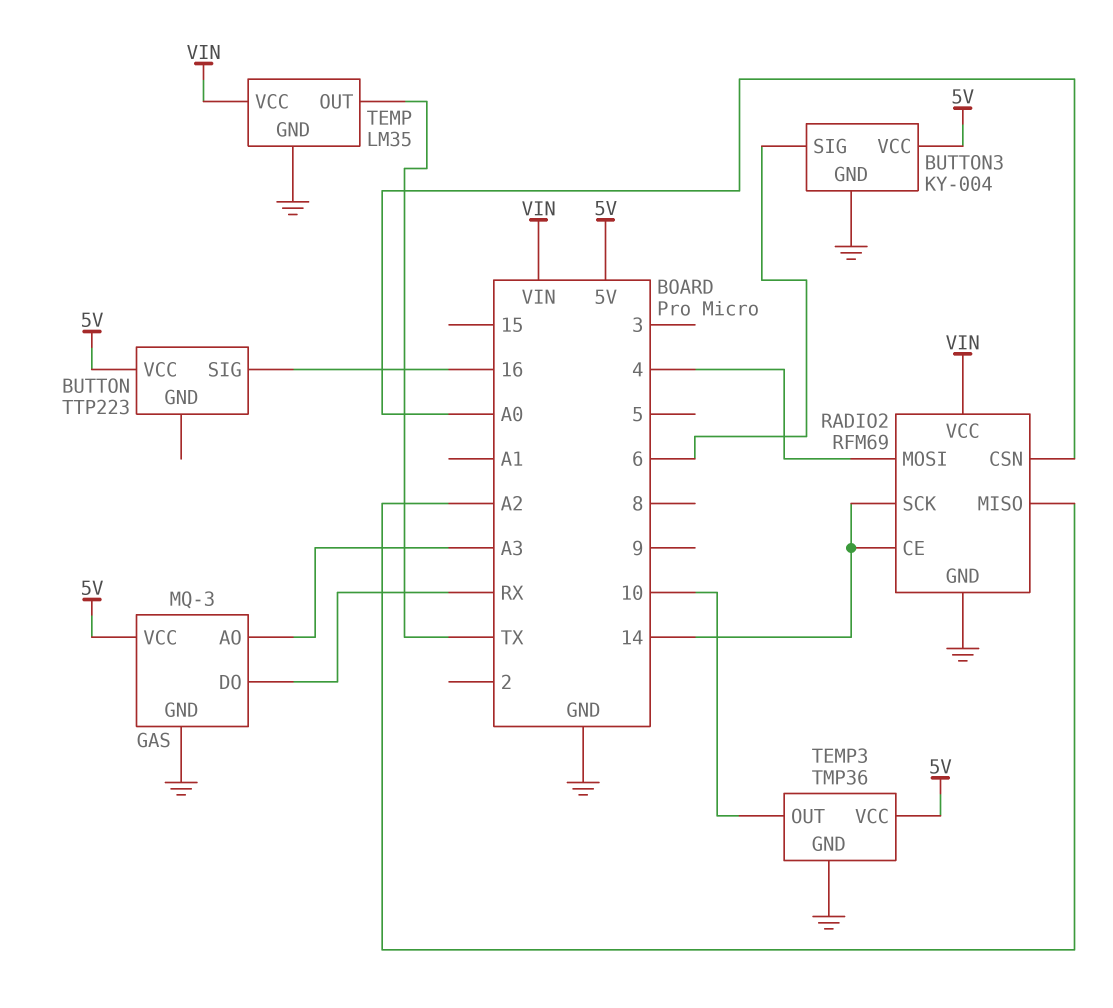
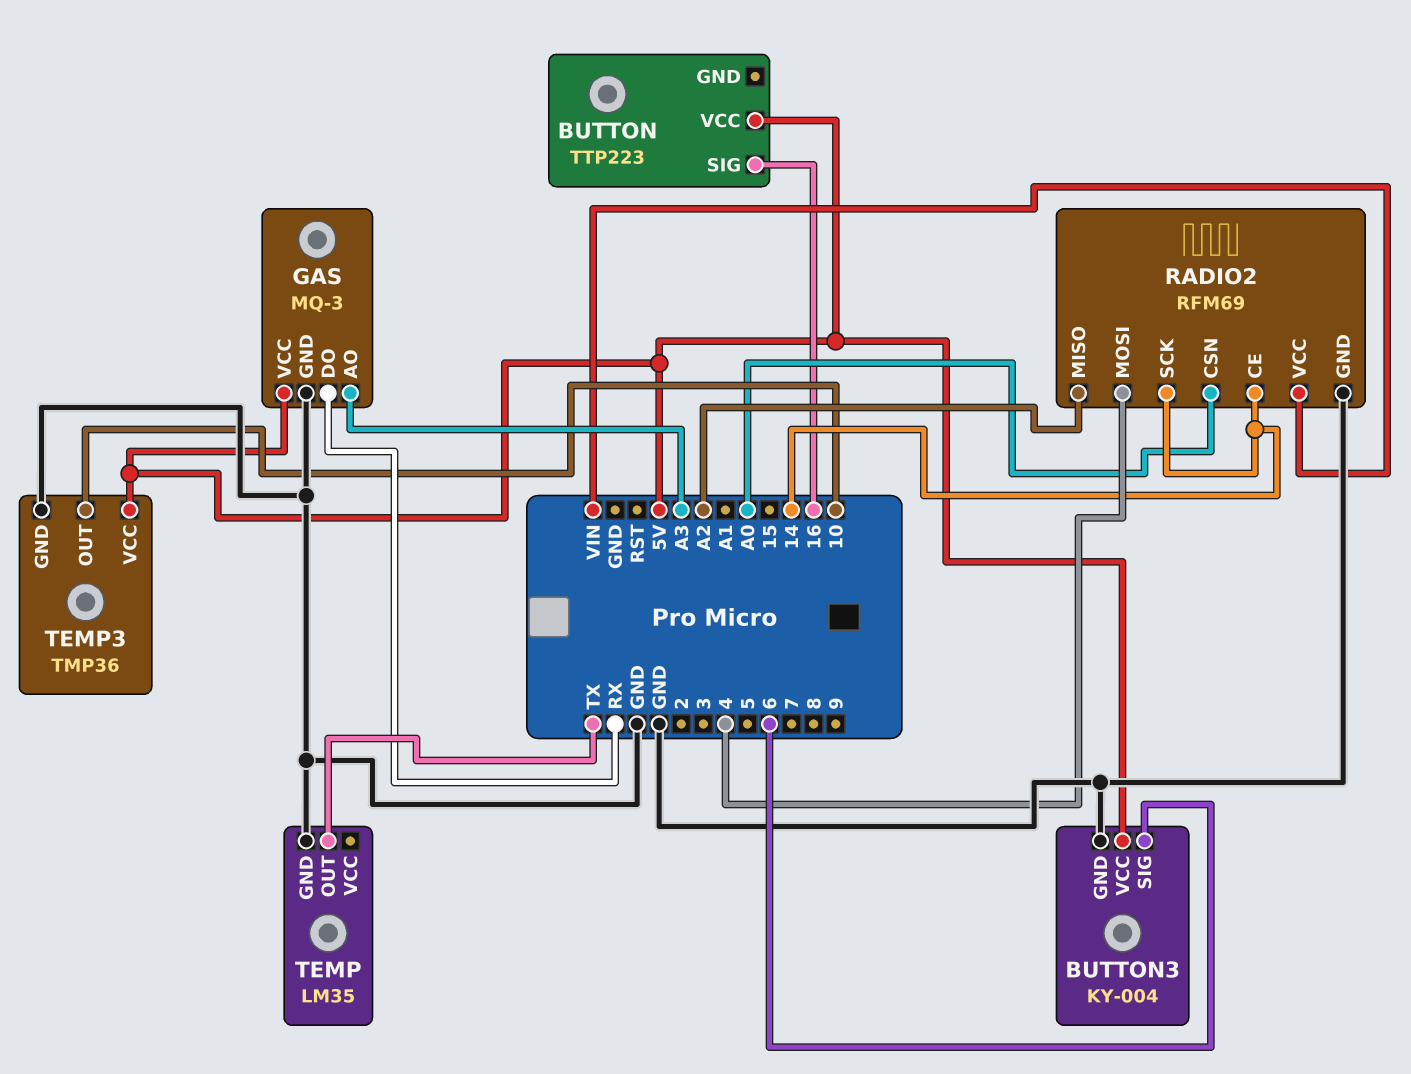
TEMP pin VCC: VIN -> none

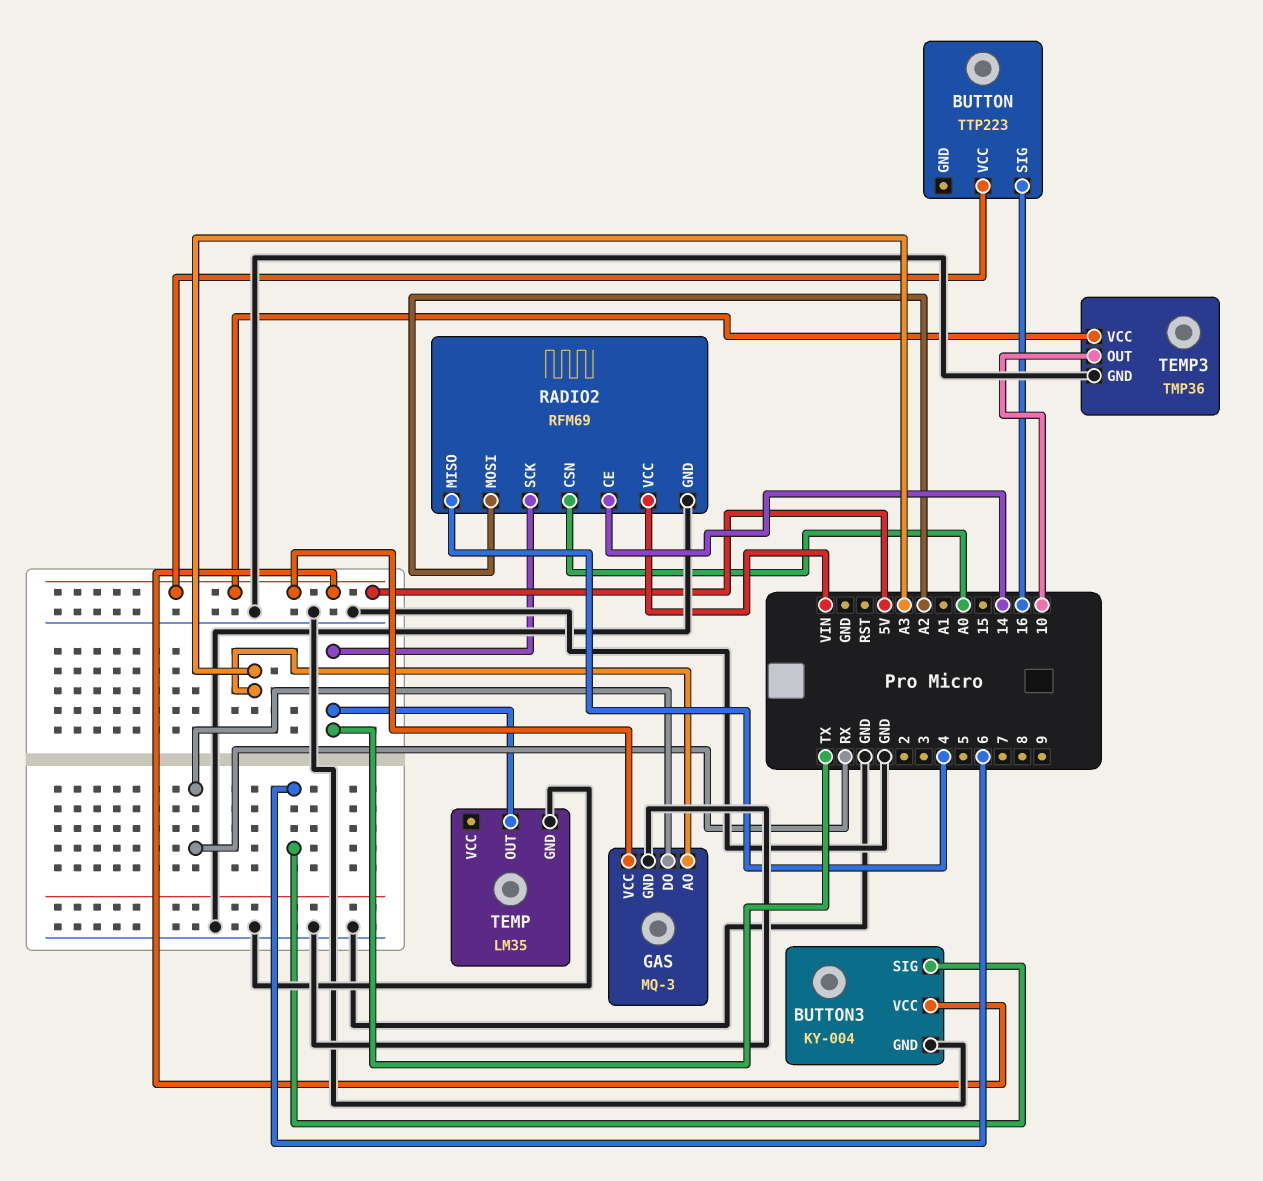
RADIO2 pin MISO: A2 -> 4
RADIO2 pin MOSI: 4 -> A2
RADIO2 pin SCK: 14 -> TX

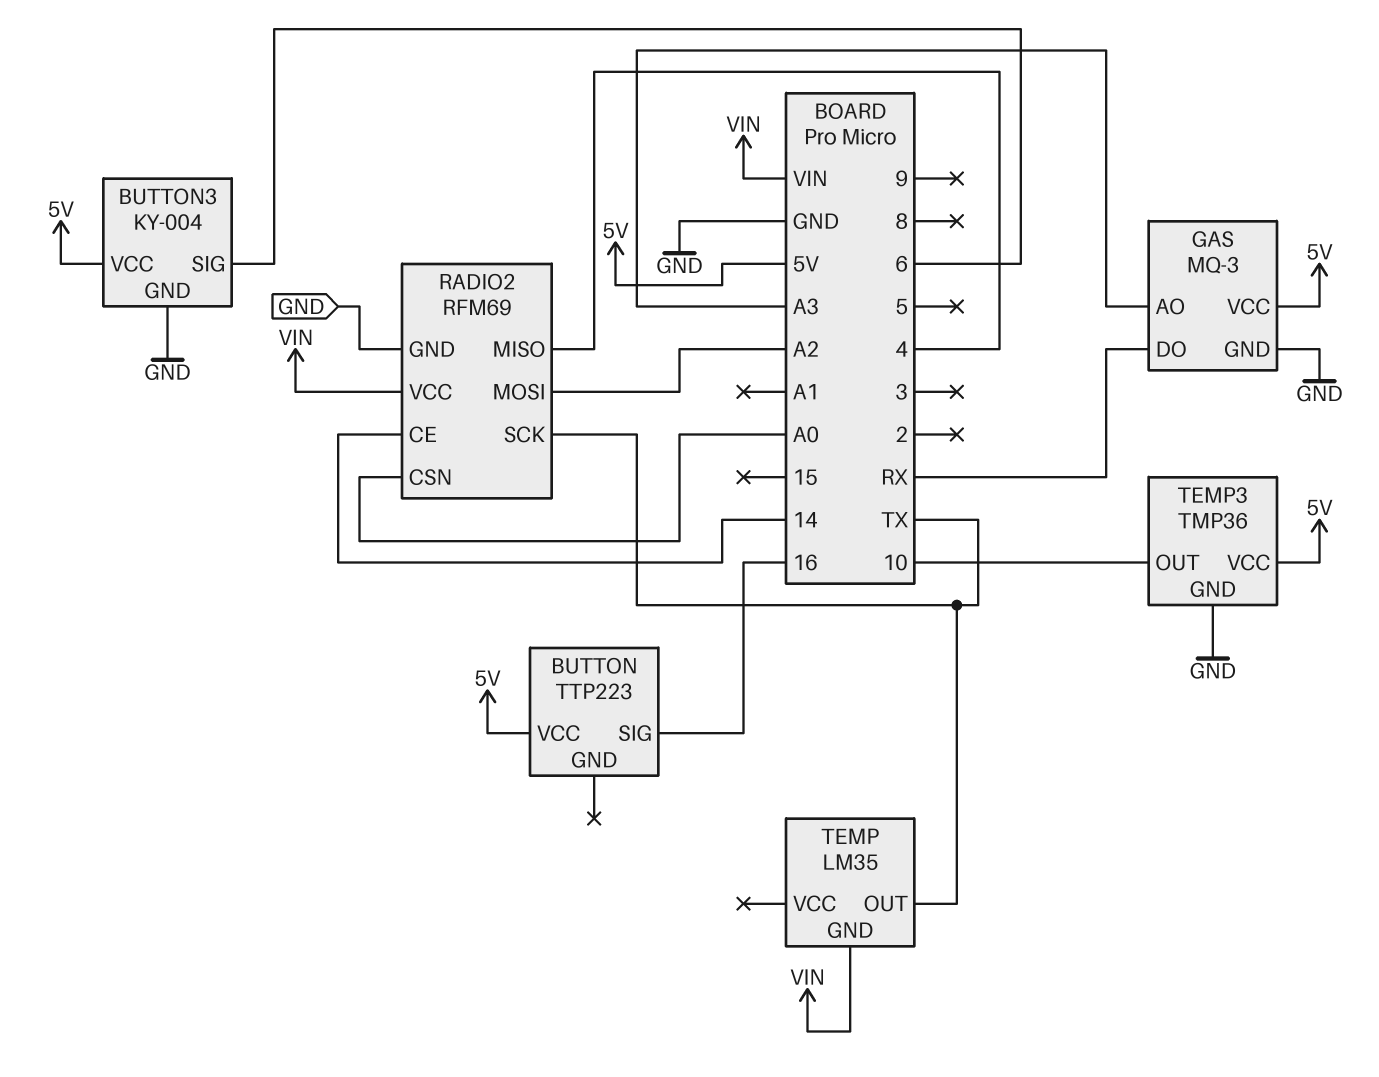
TEMP pin GND: GND -> VIN

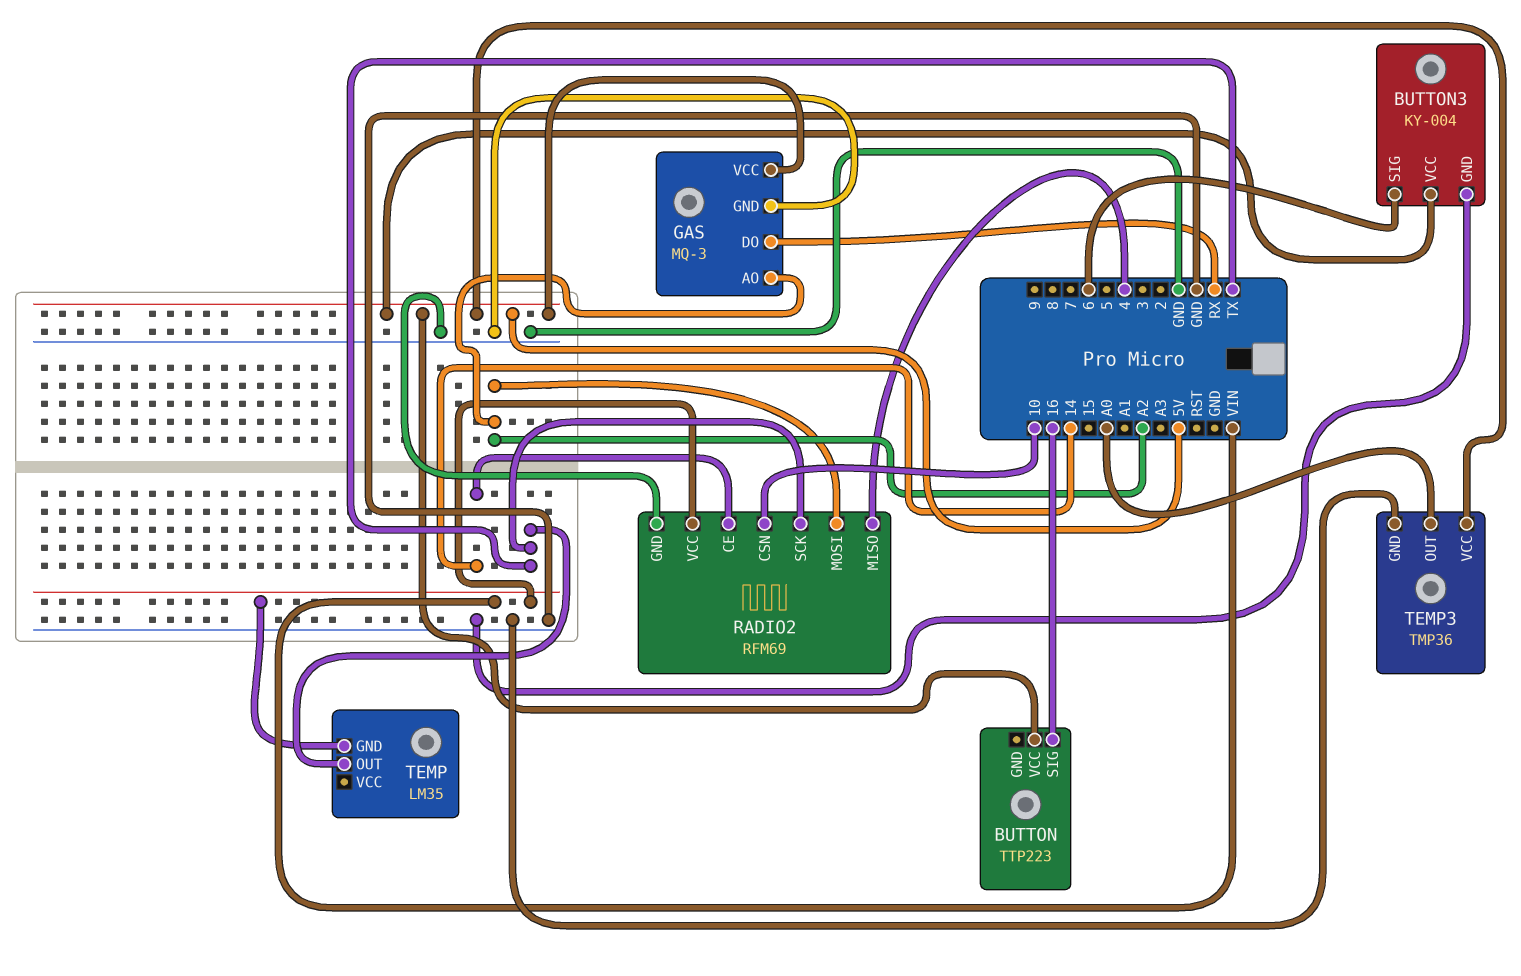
GAS pin AO: A3 -> A2
RADIO2 pin CSN: A0 -> 10
TEMP3 pin OUT: 10 -> A0

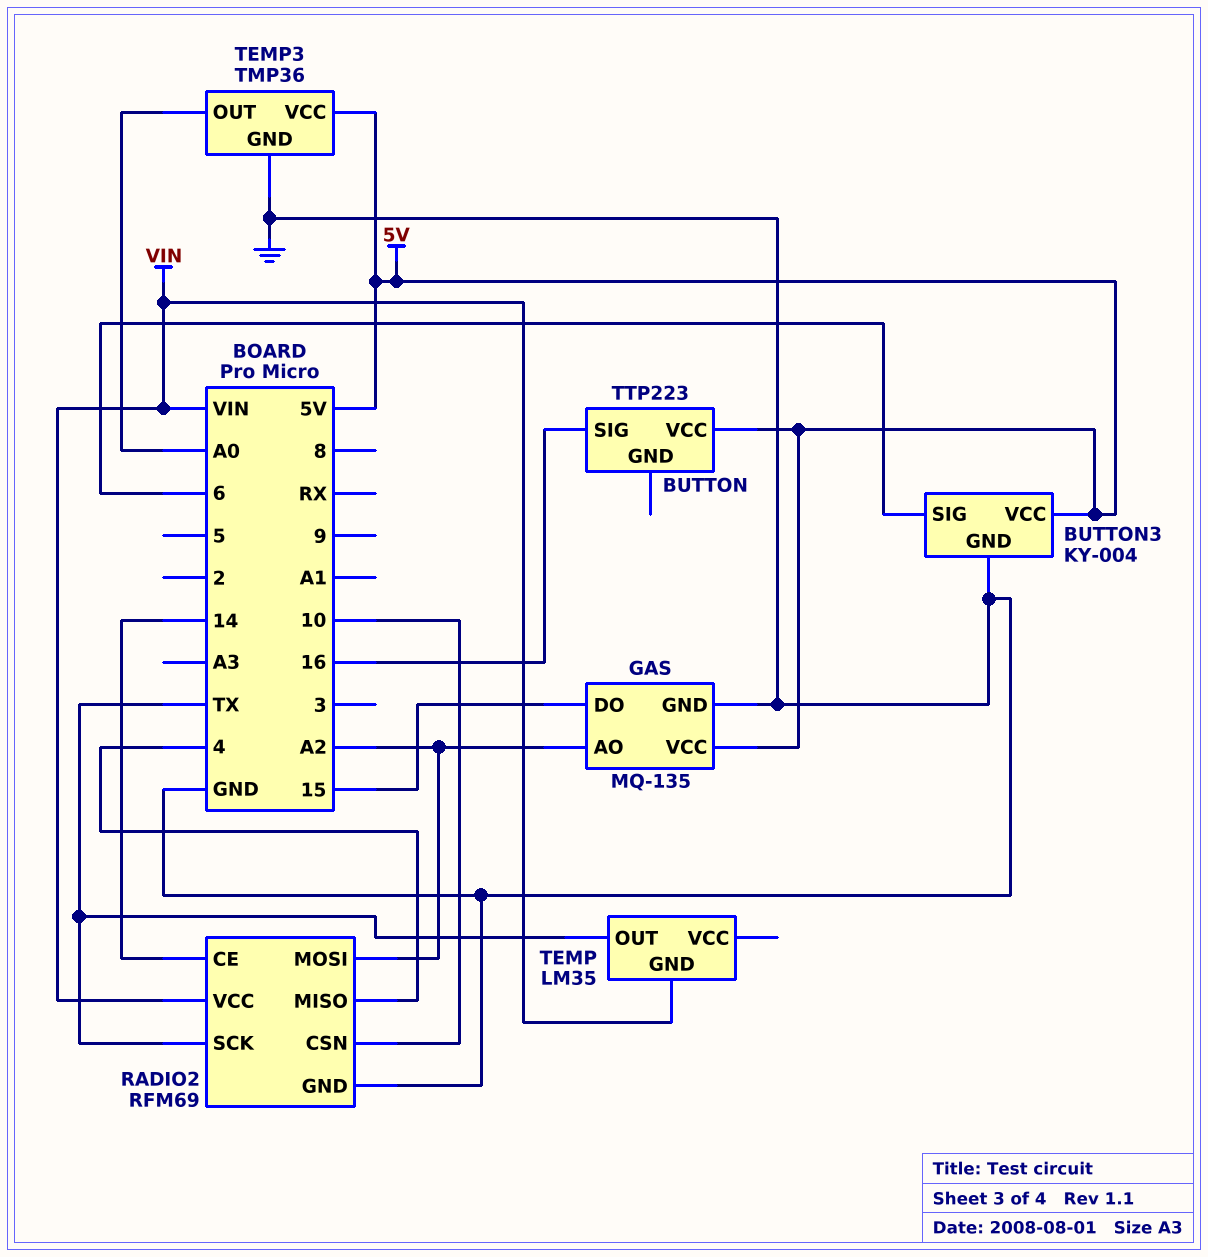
GAS: MQ-3 -> MQ-135
GAS pin DO: RX -> 15

